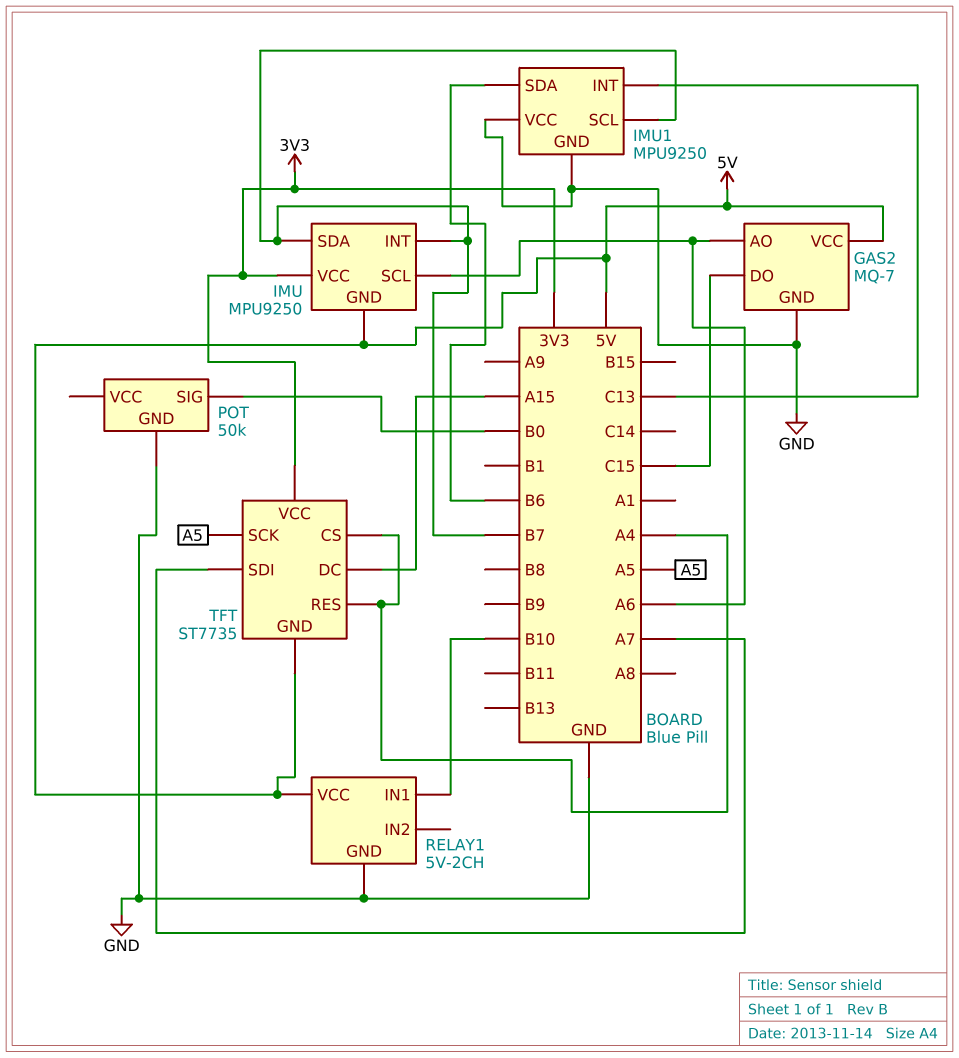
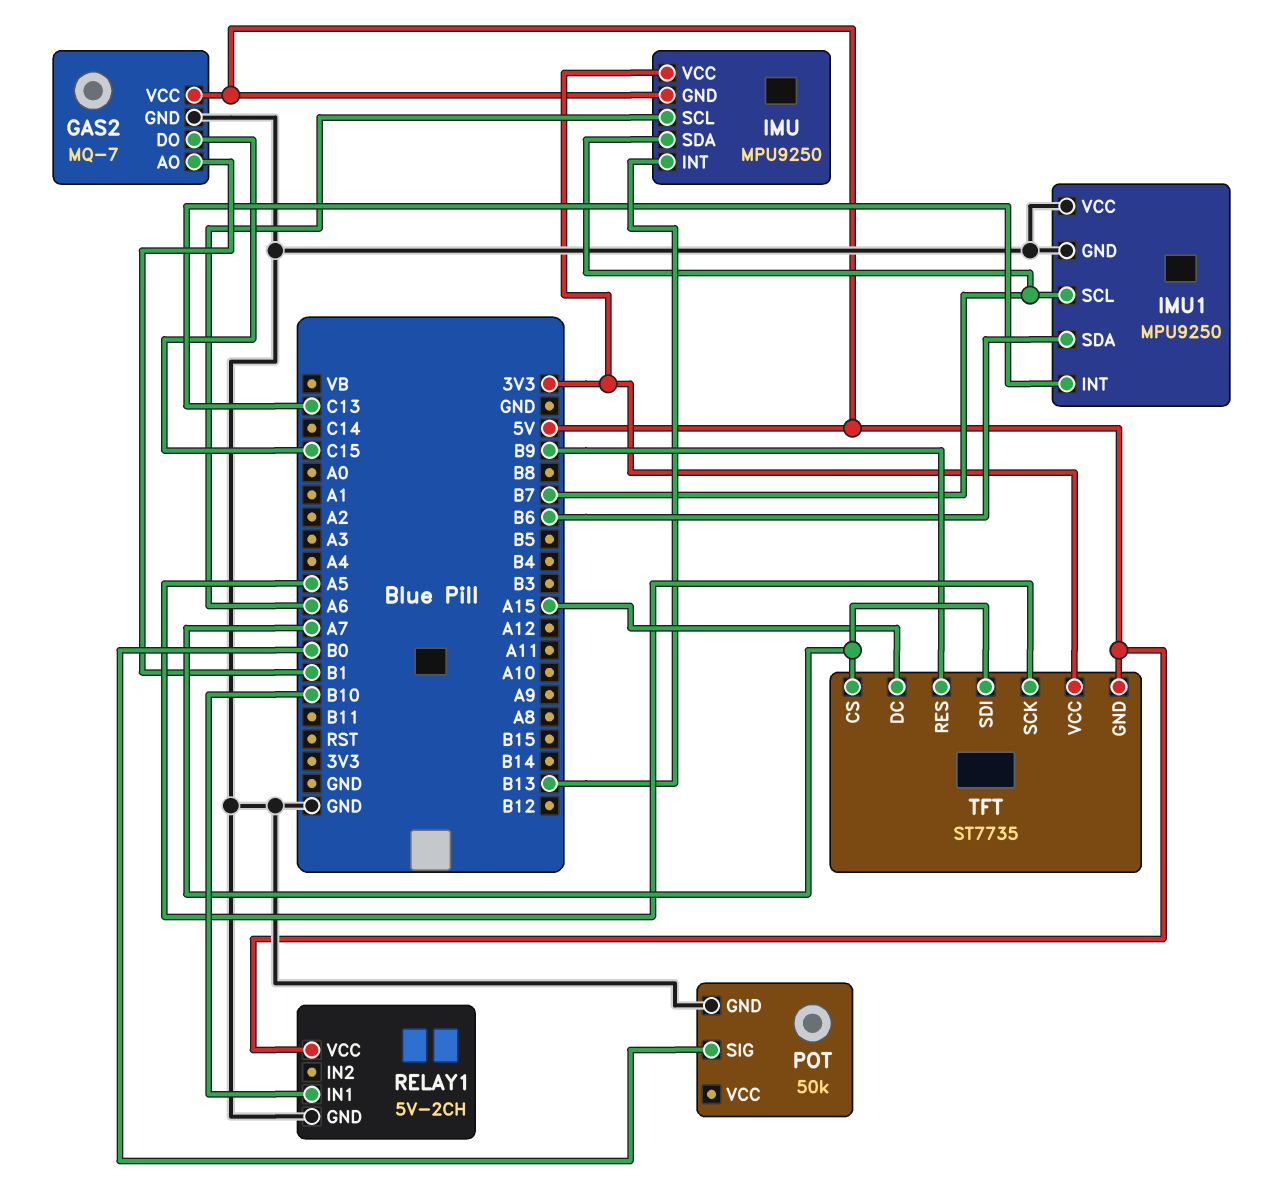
GAS2 pin AO: A6 -> B1
IMU pin INT: B7 -> B13
TFT pin CS: A4 -> A7
TFT pin RES: A4 -> B9

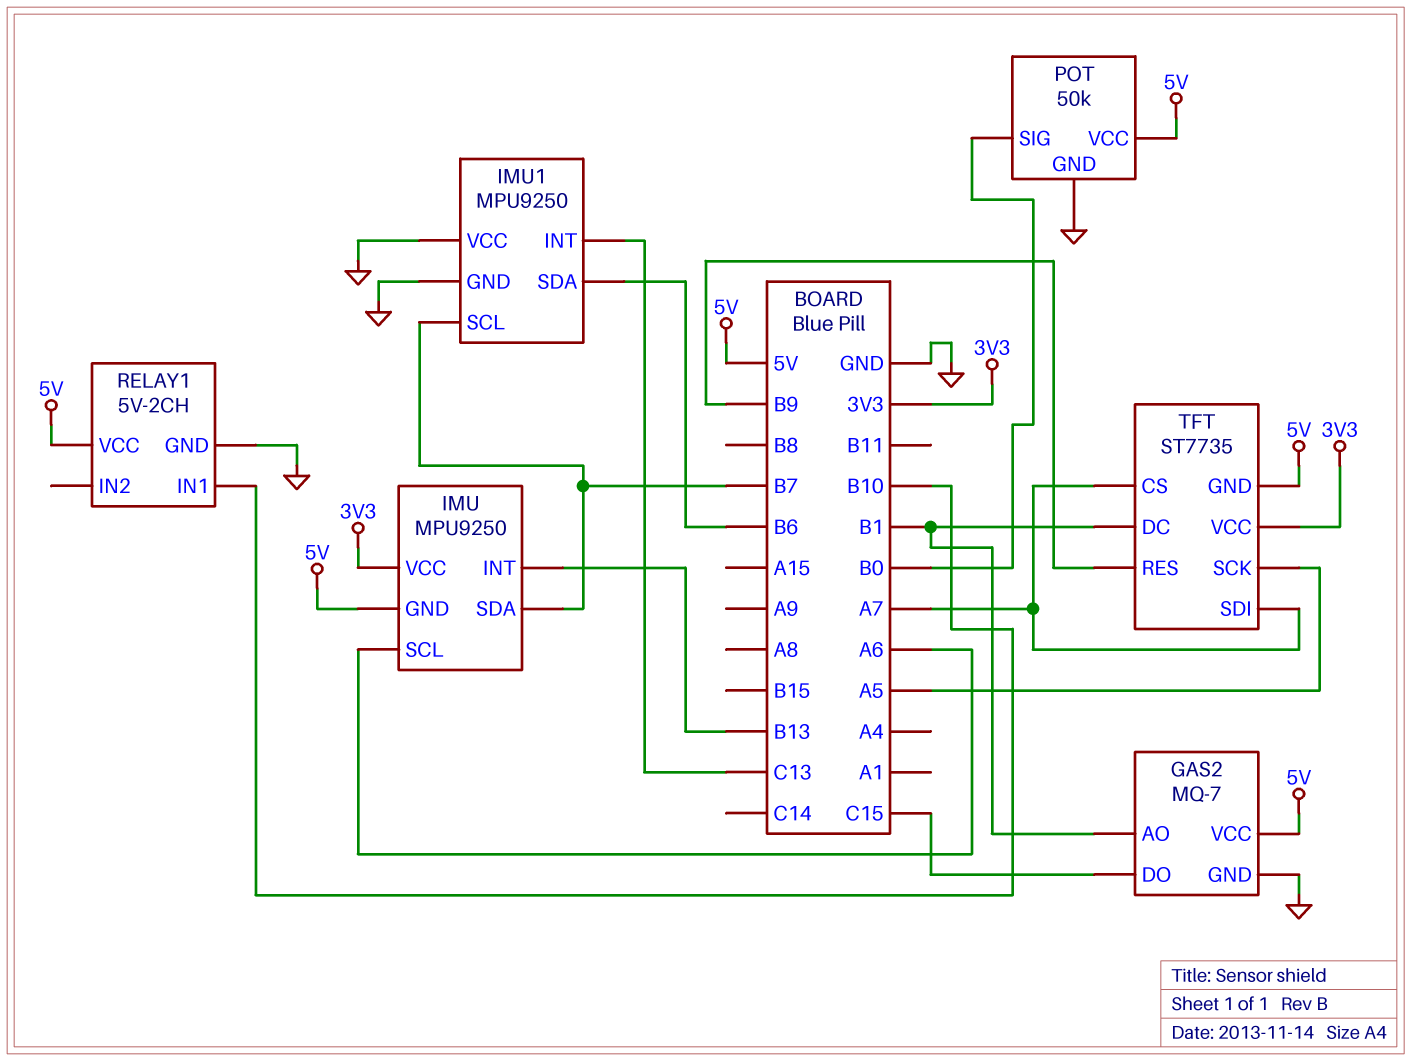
POT pin VCC: none -> 5V
TFT pin DC: A15 -> B1

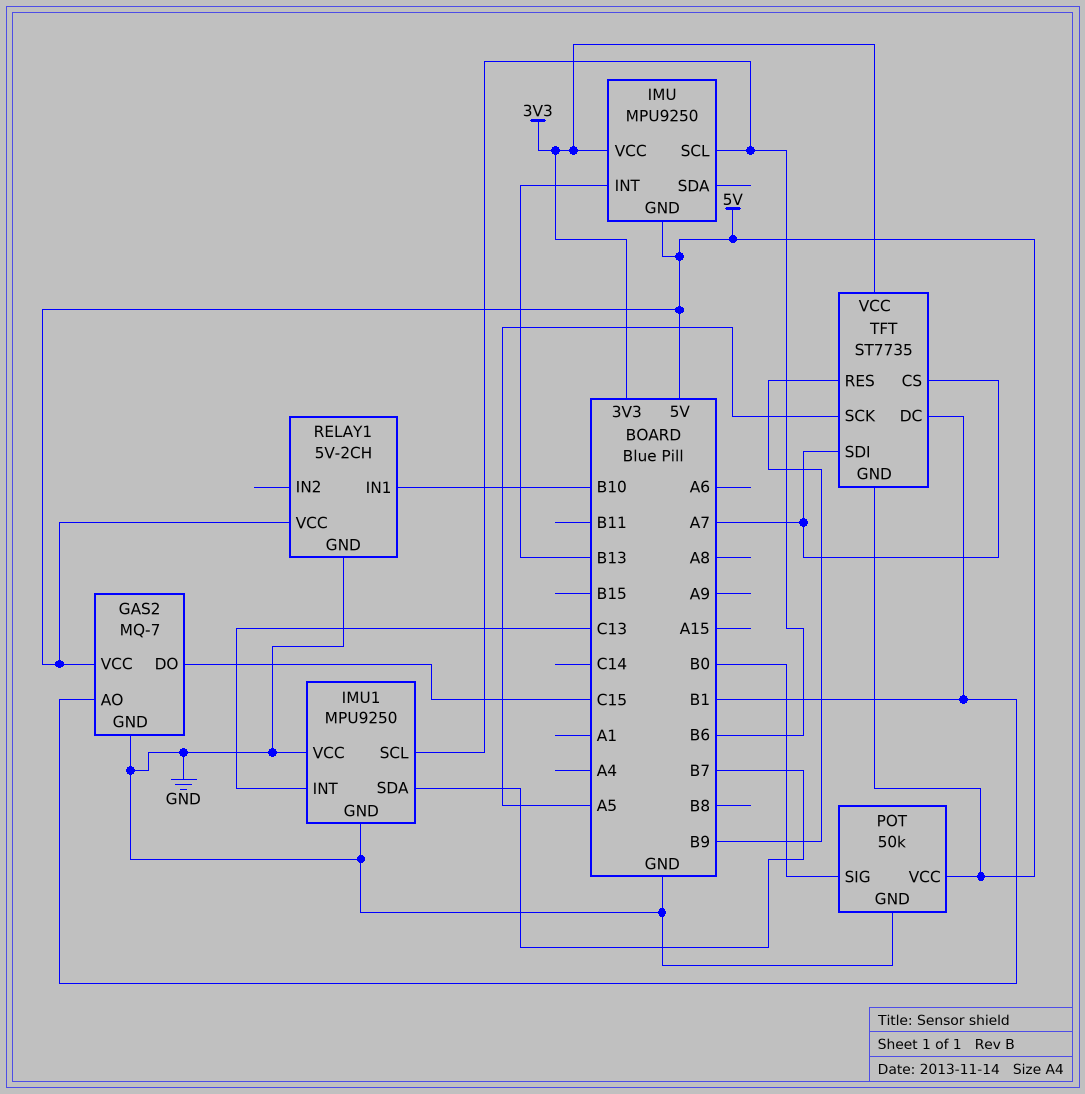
IMU pin SCL: A6 -> B6
IMU pin SDA: B7 -> none
IMU1 pin SCL: B7 -> B6
IMU1 pin SDA: B6 -> B7

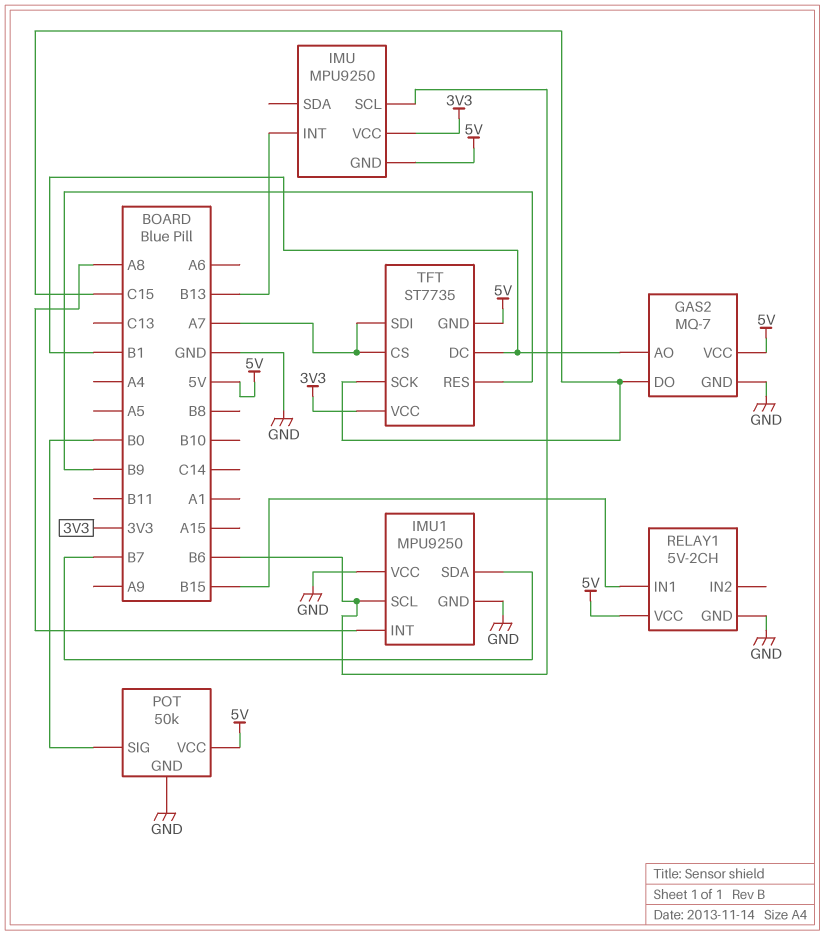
IMU1 pin INT: C13 -> A8
RELAY1 pin IN1: B10 -> B15
TFT pin SCK: A5 -> C15

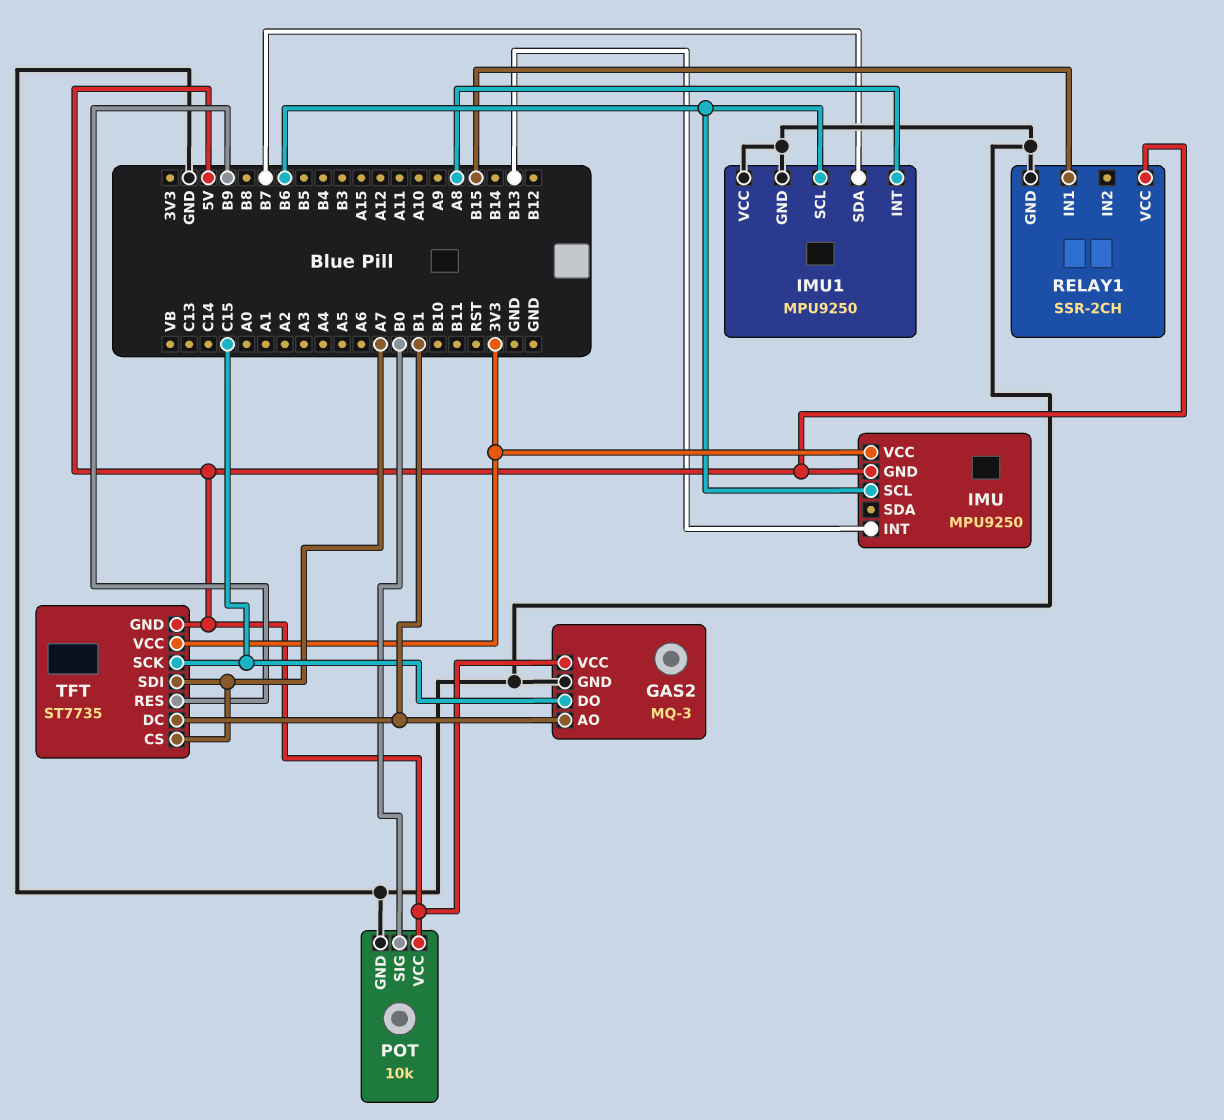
GAS2: MQ-7 -> MQ-3
POT: 50k -> 10k
RELAY1: 5V-2CH -> SSR-2CH

